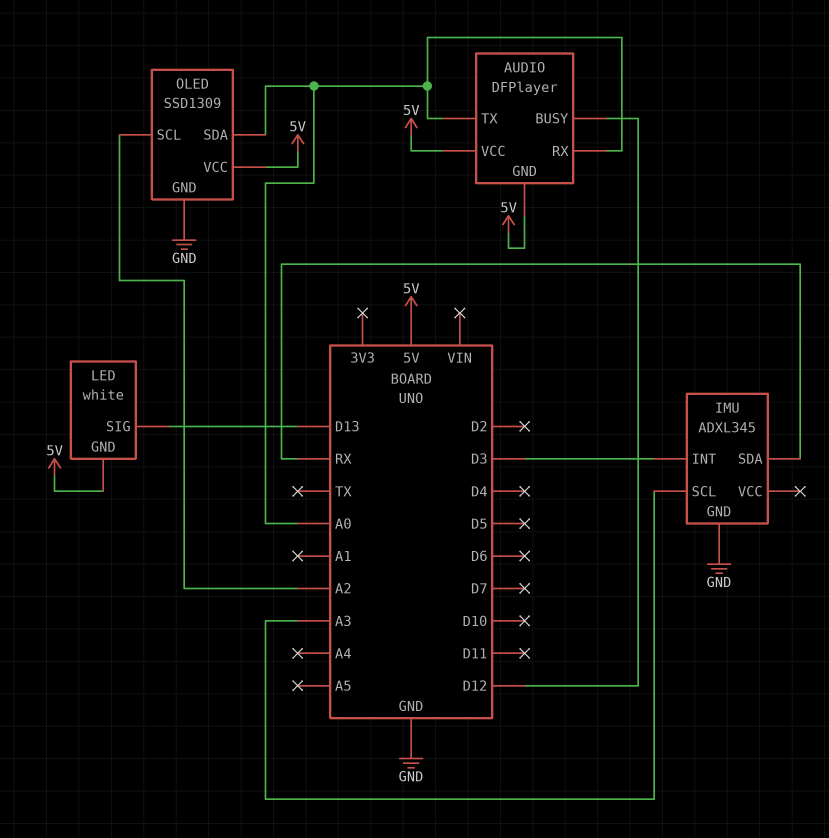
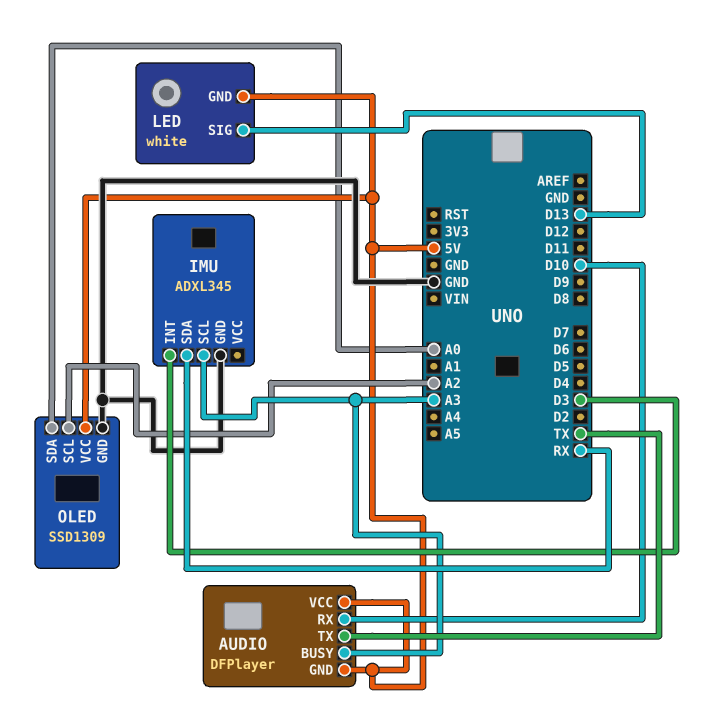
AUDIO pin BUSY: D12 -> A3
AUDIO pin RX: A0 -> D10
AUDIO pin TX: A0 -> TX

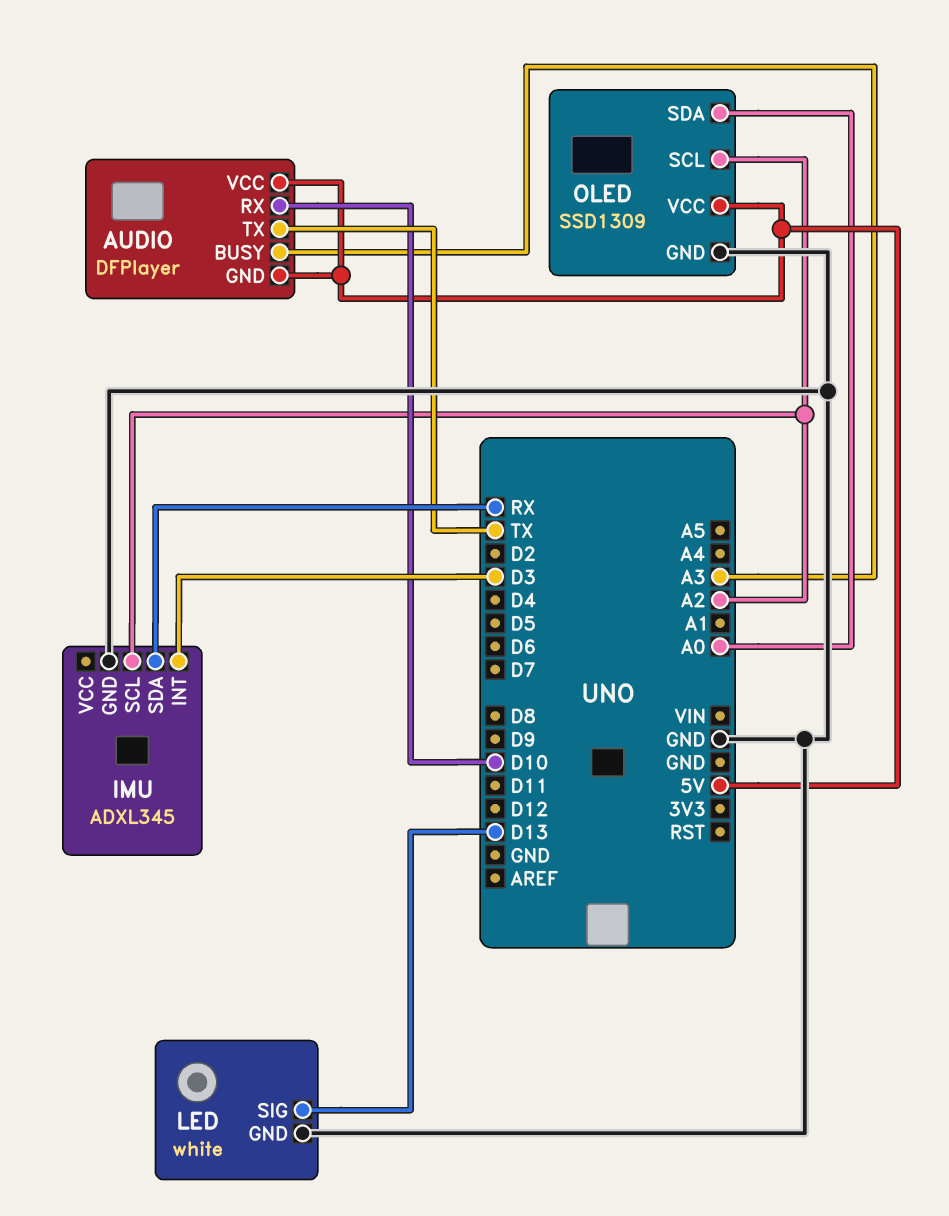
IMU pin SCL: A3 -> A2
LED pin GND: 5V -> GND

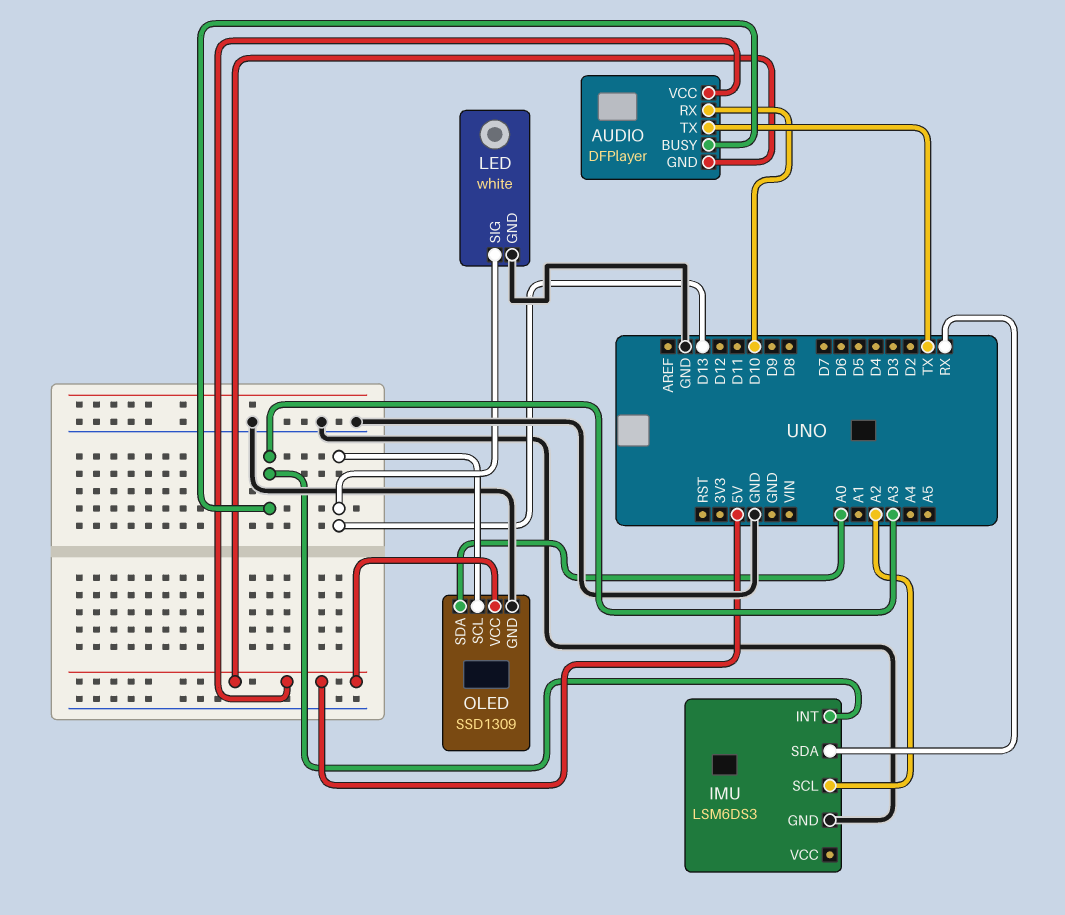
IMU: ADXL345 -> LSM6DS3
IMU pin INT: D3 -> A3
OLED pin SCL: A2 -> D13

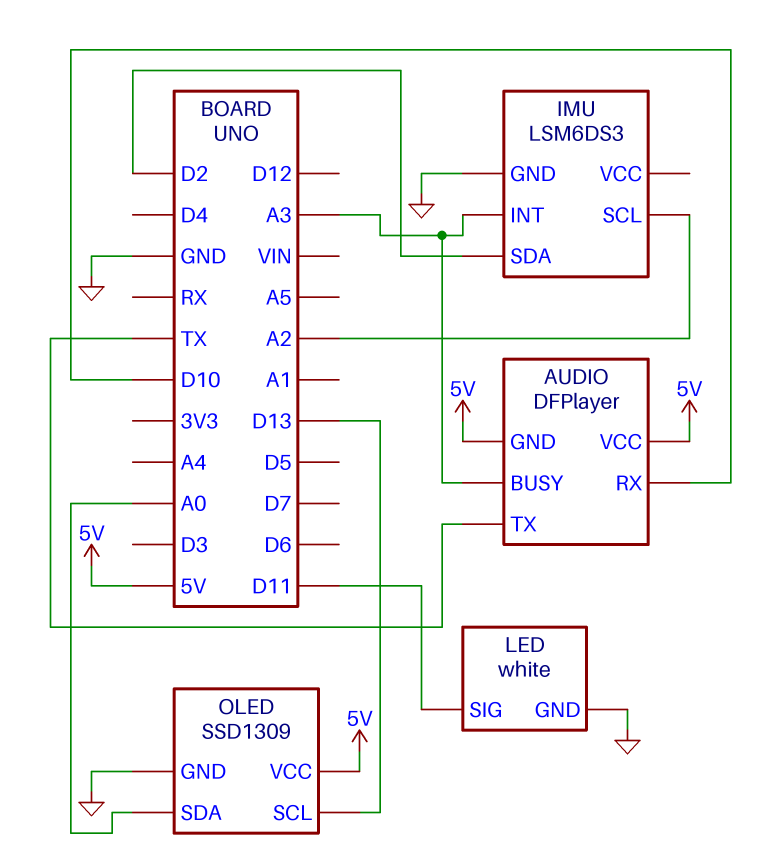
IMU pin SDA: RX -> D2
LED pin SIG: D13 -> D11

